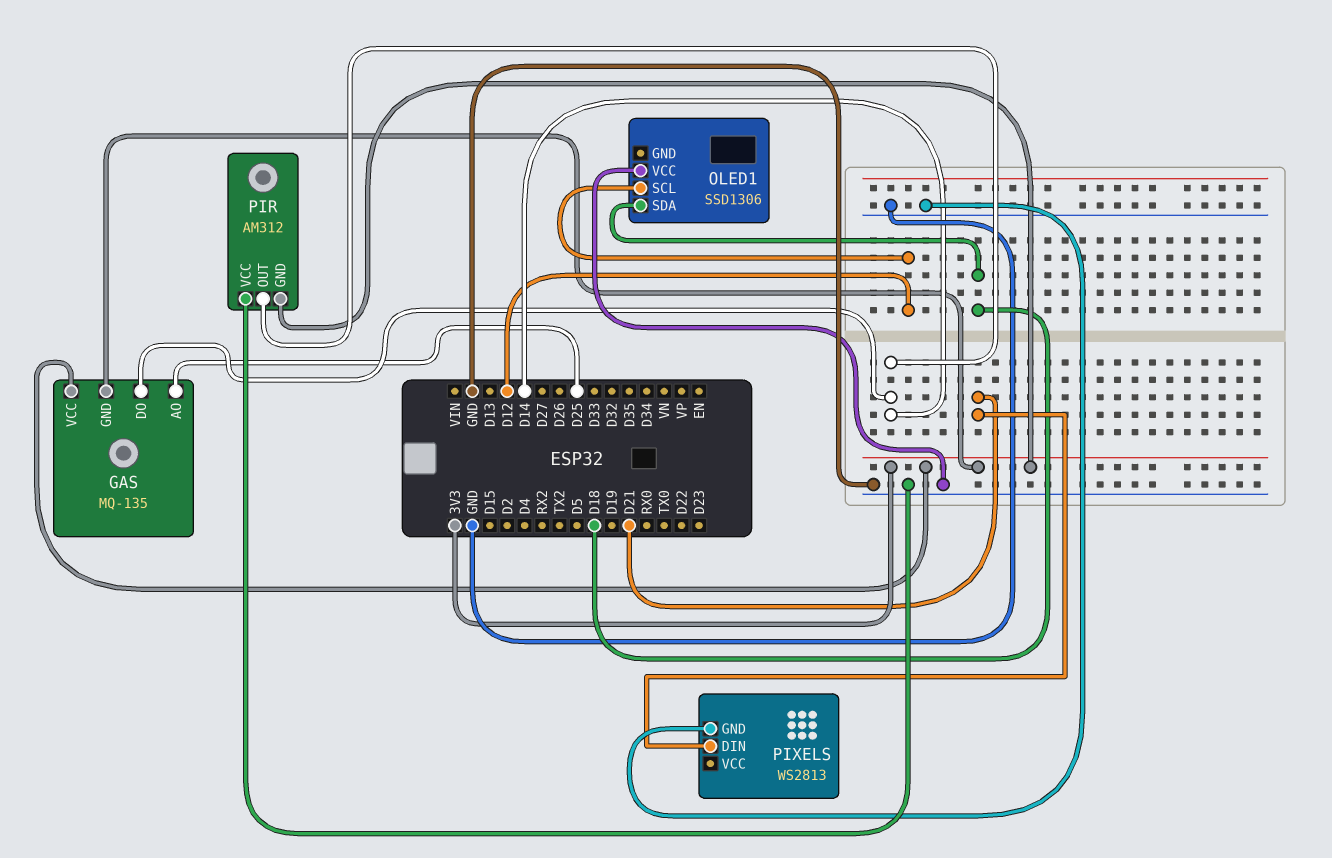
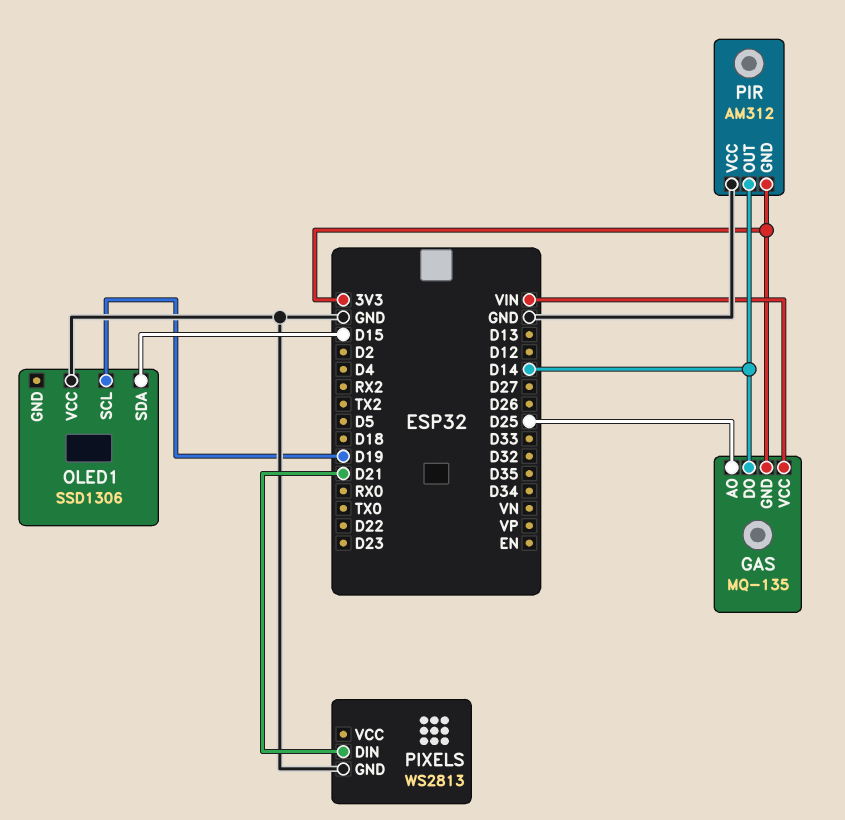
GAS pin VCC: 3V3 -> VIN
OLED1 pin SCL: D12 -> D19
OLED1 pin SDA: D18 -> D15

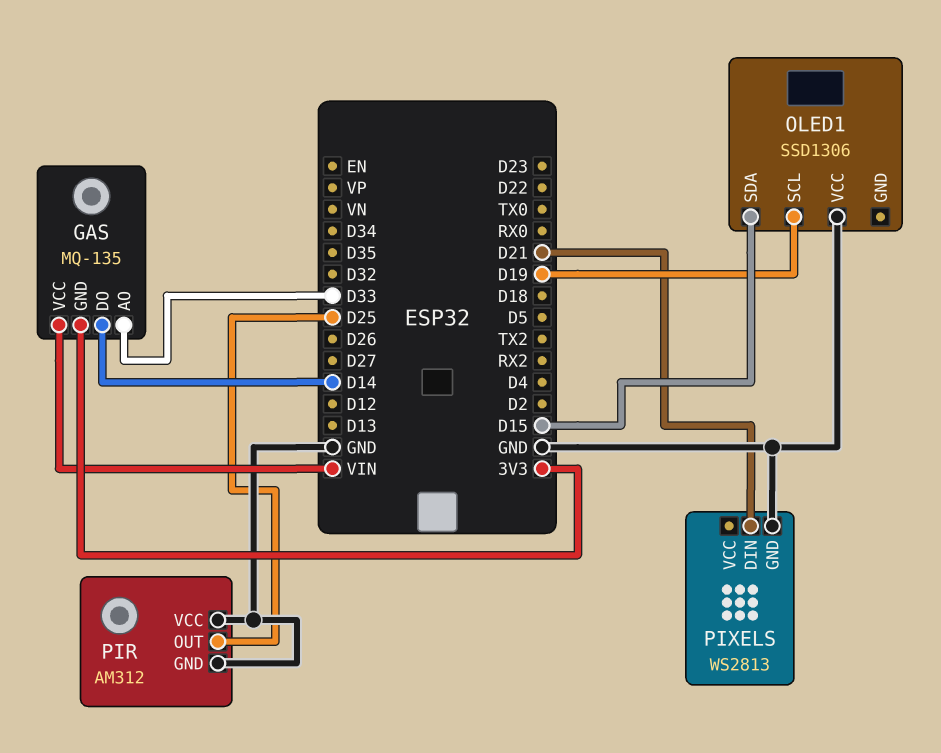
GAS pin AO: D25 -> D33
PIR pin GND: 3V3 -> GND
PIR pin OUT: D14 -> D25

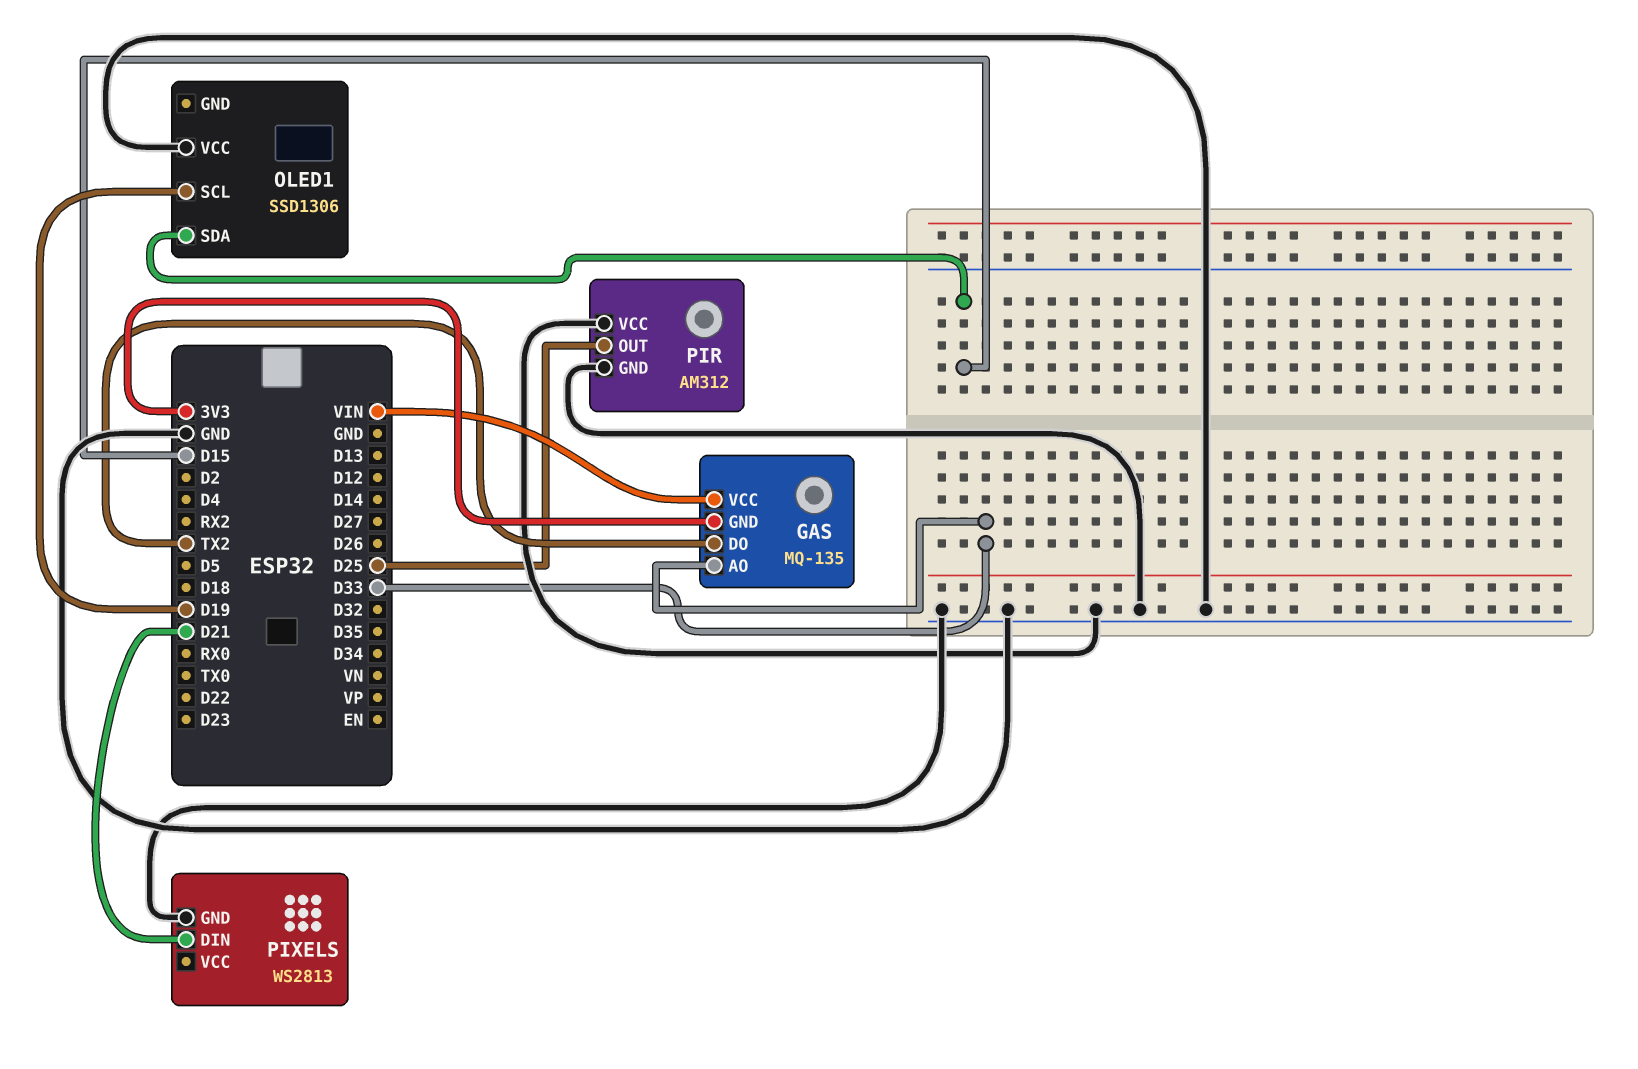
GAS pin DO: D14 -> TX2

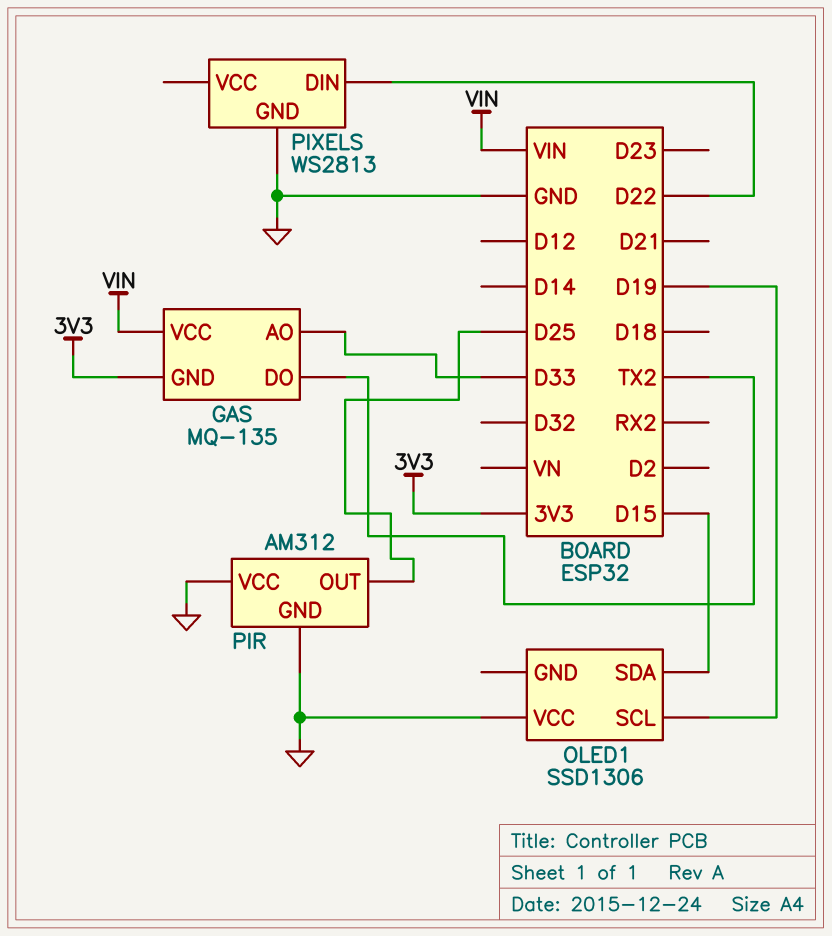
PIXELS pin DIN: D21 -> D22

